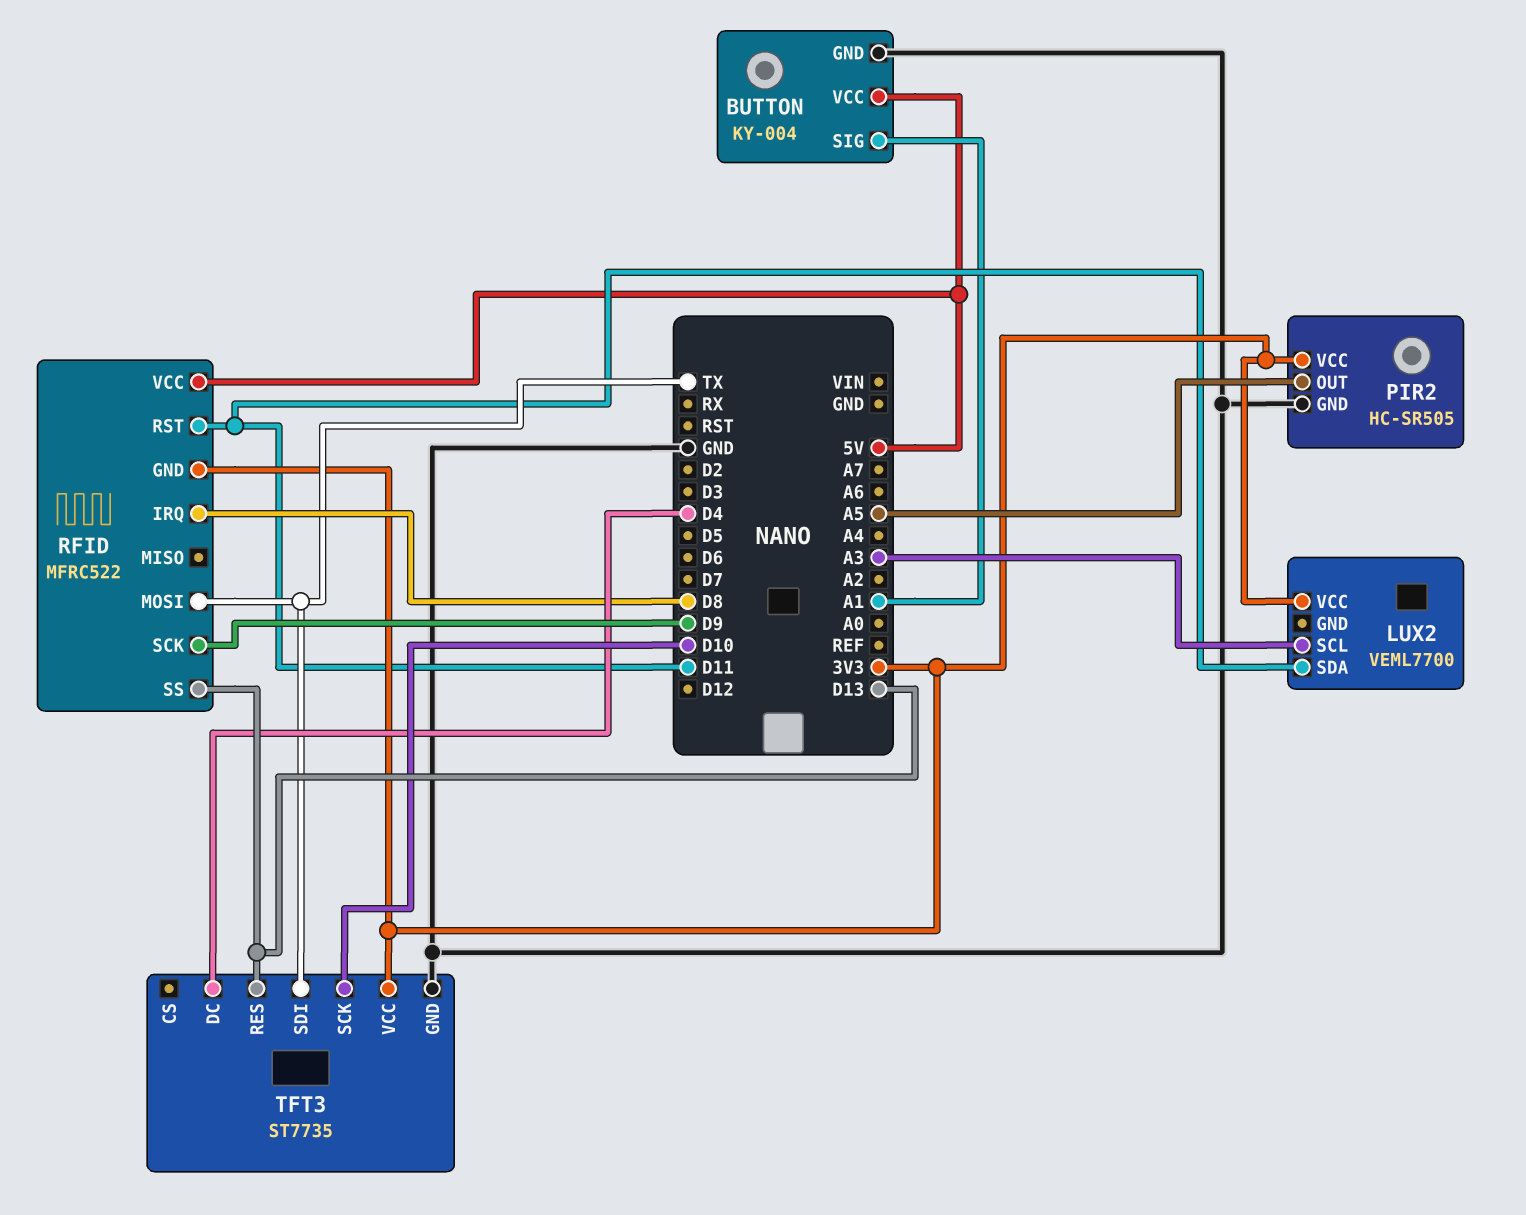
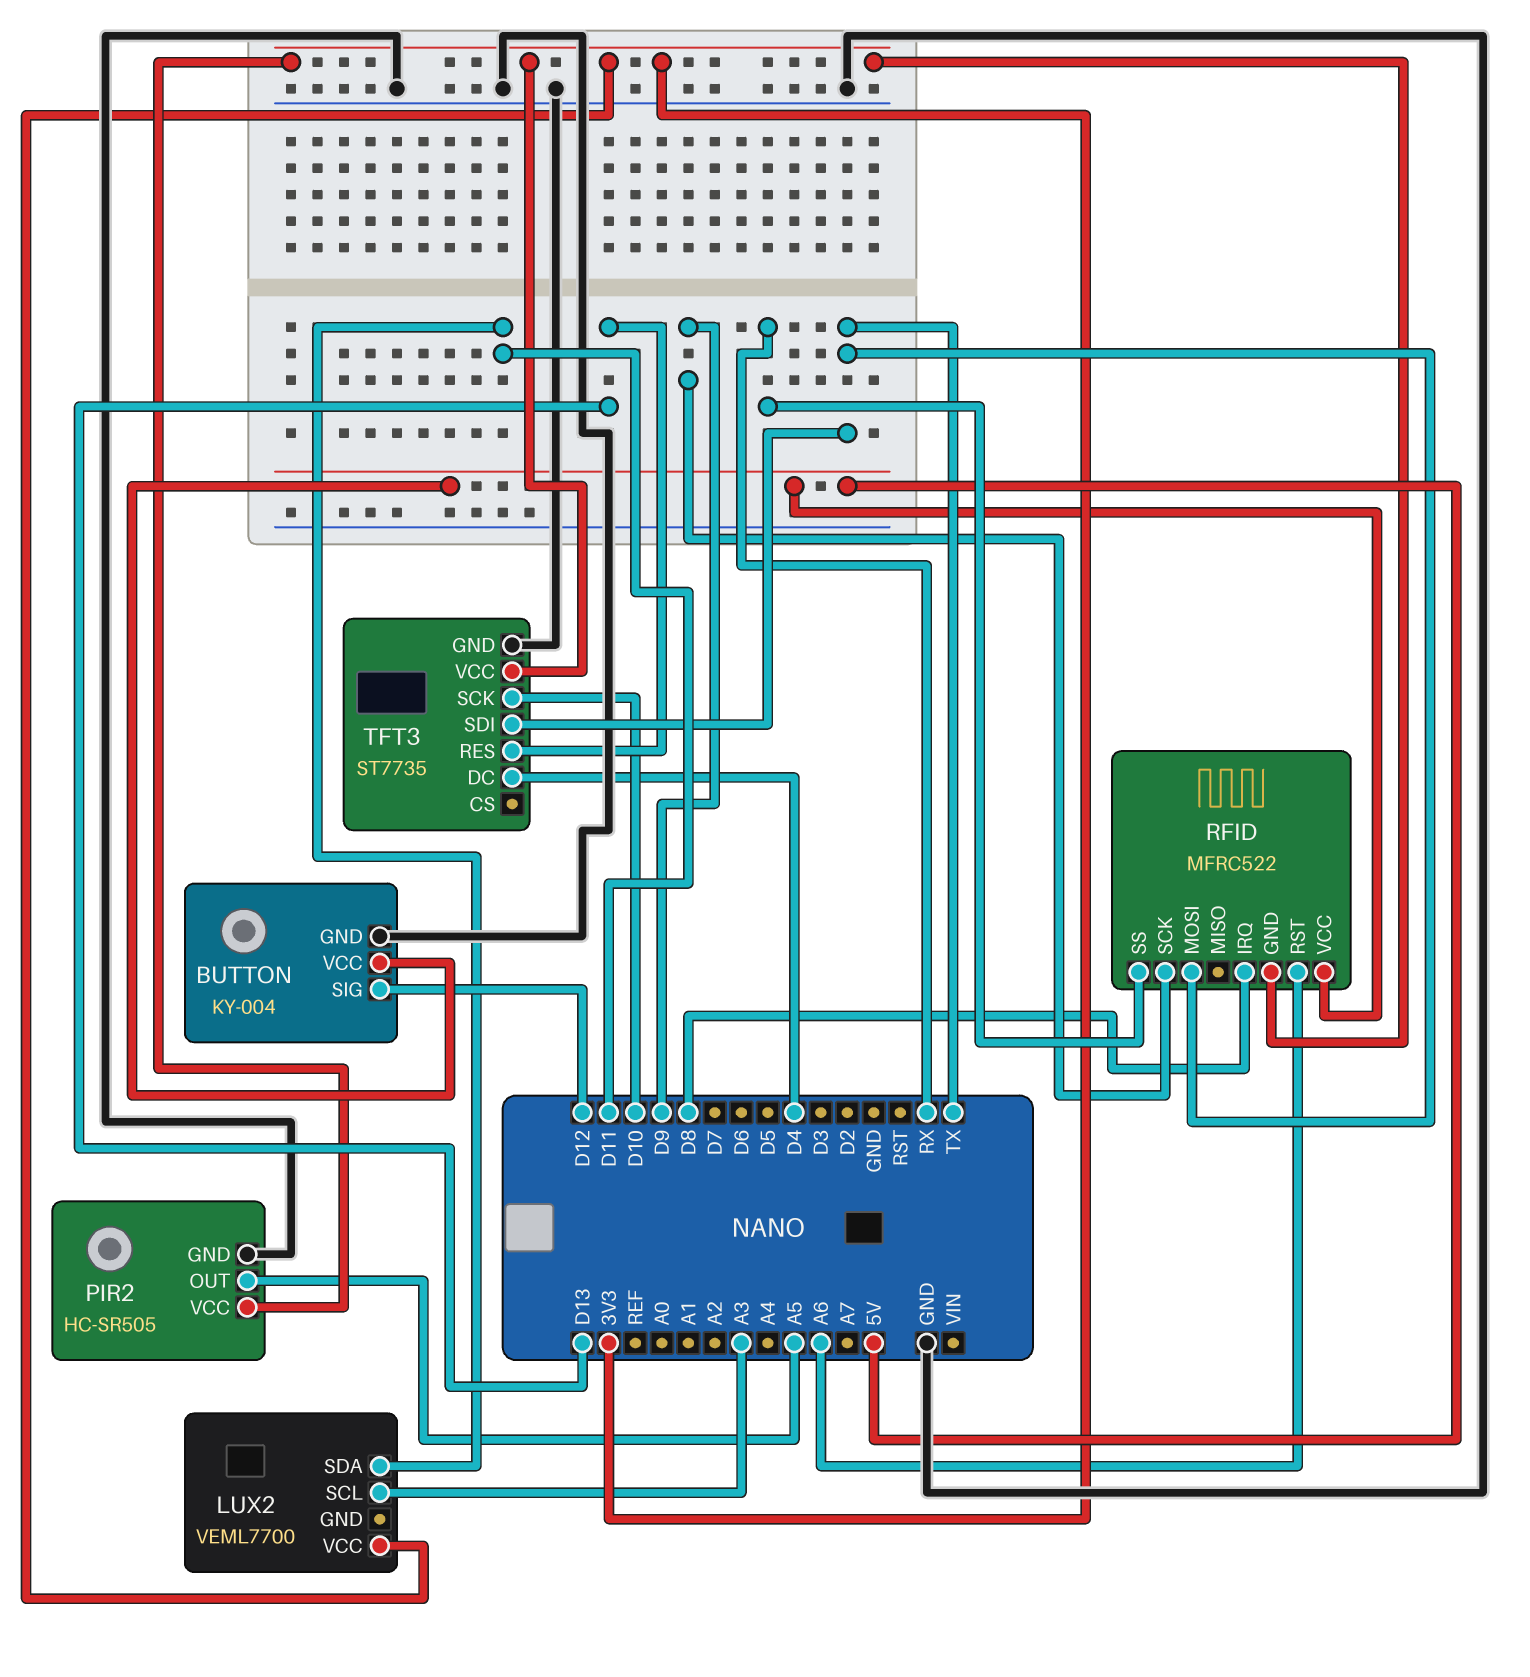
BUTTON pin SIG: A1 -> D12
RFID pin RST: D11 -> A6
RFID pin SS: D13 -> RX

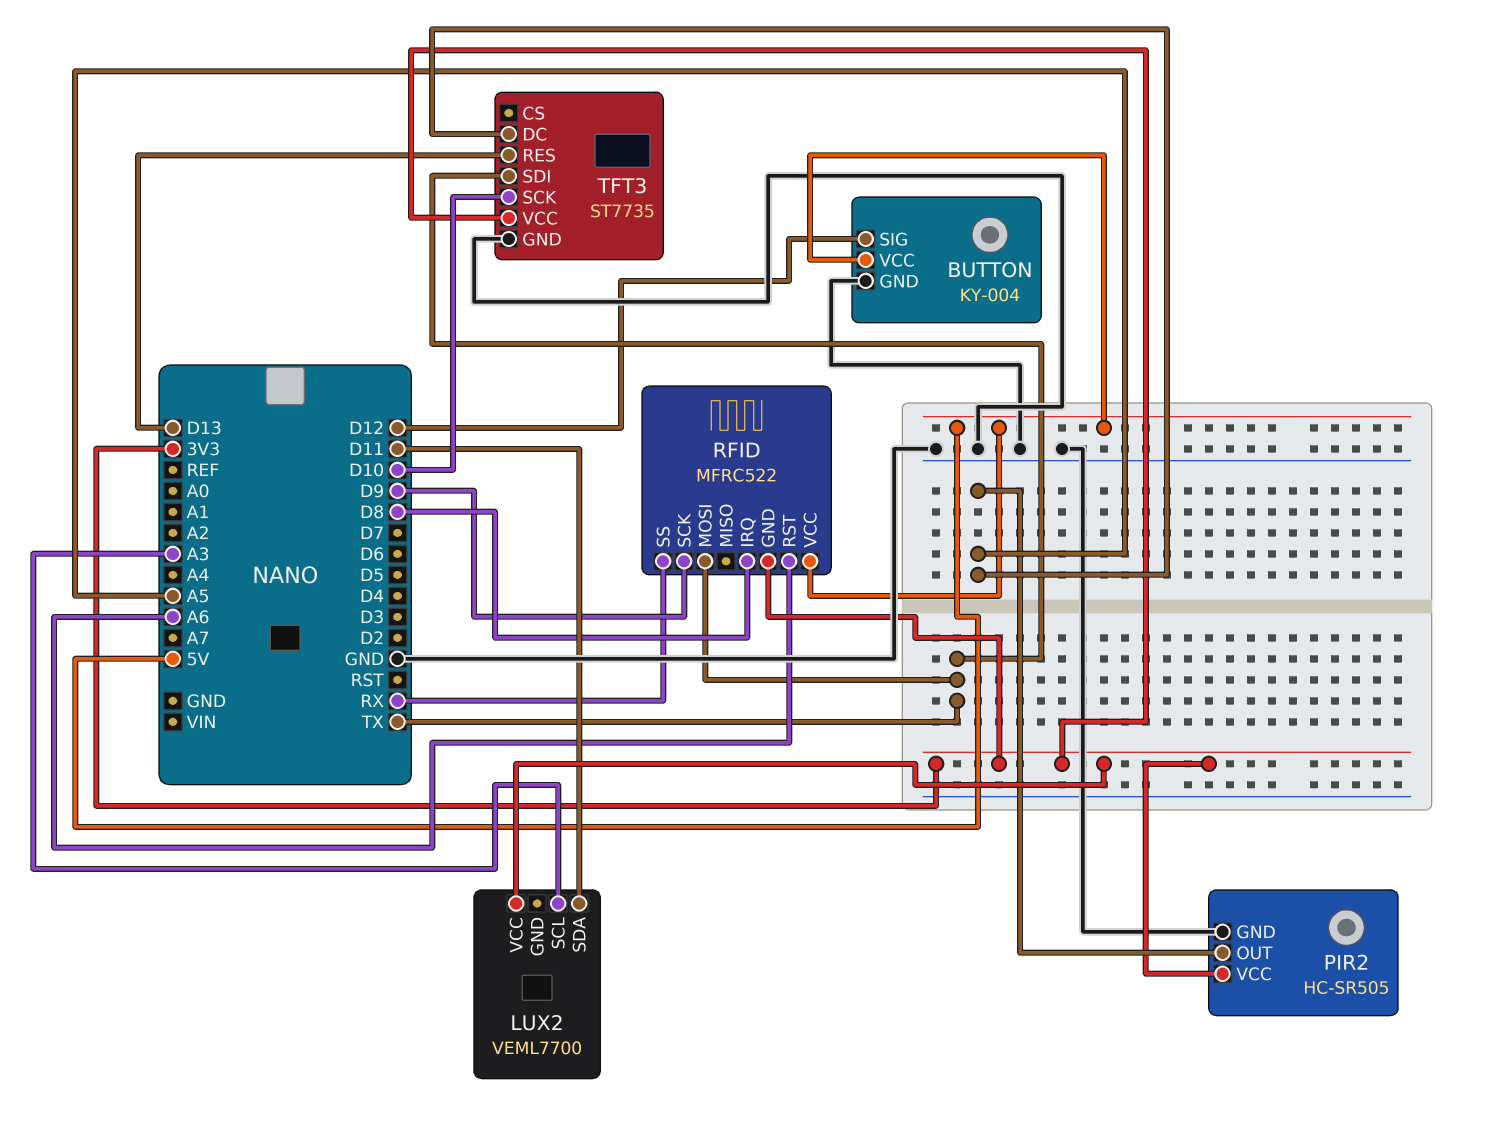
TFT3 pin DC: D4 -> A5

